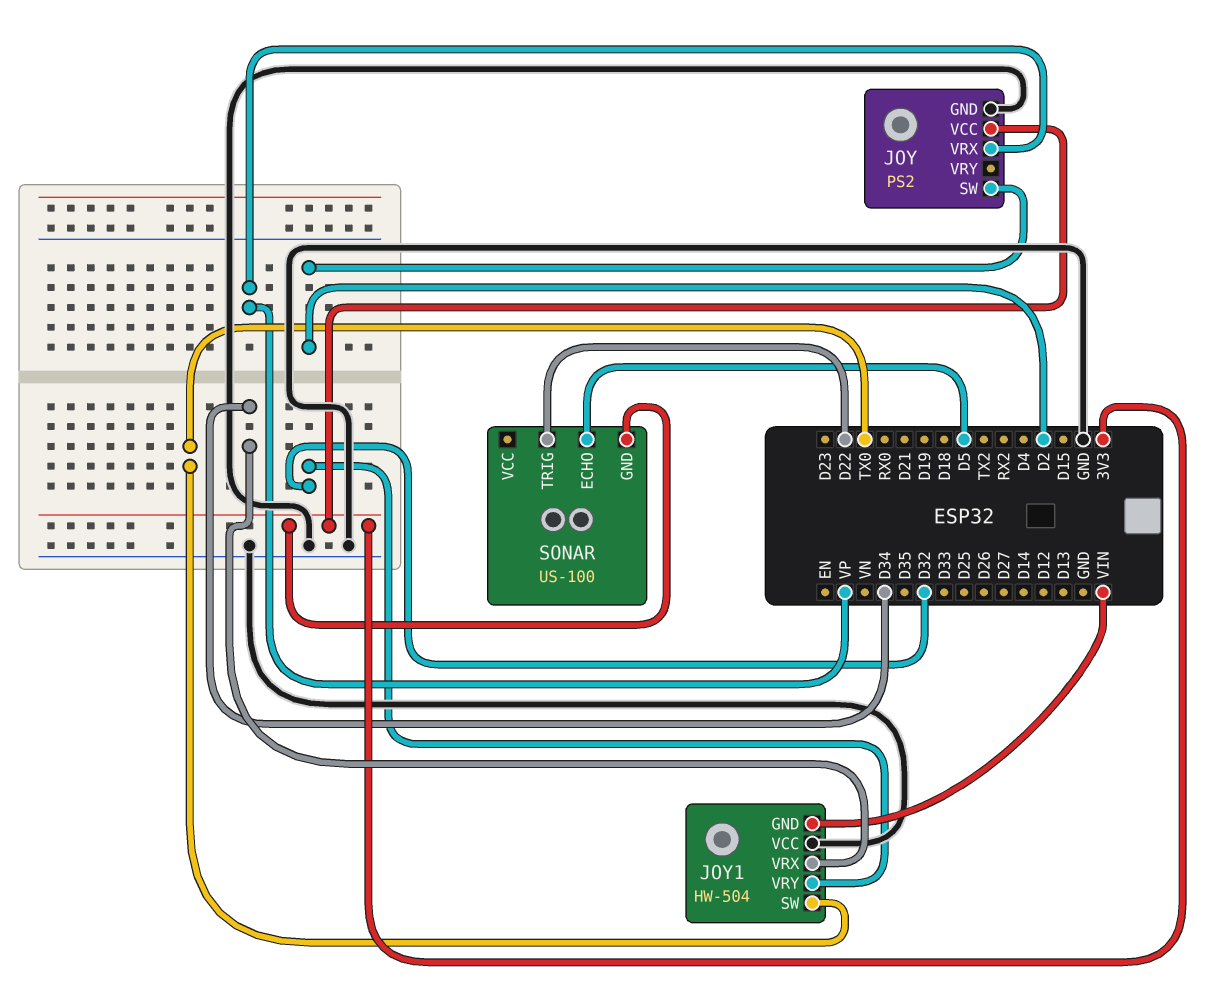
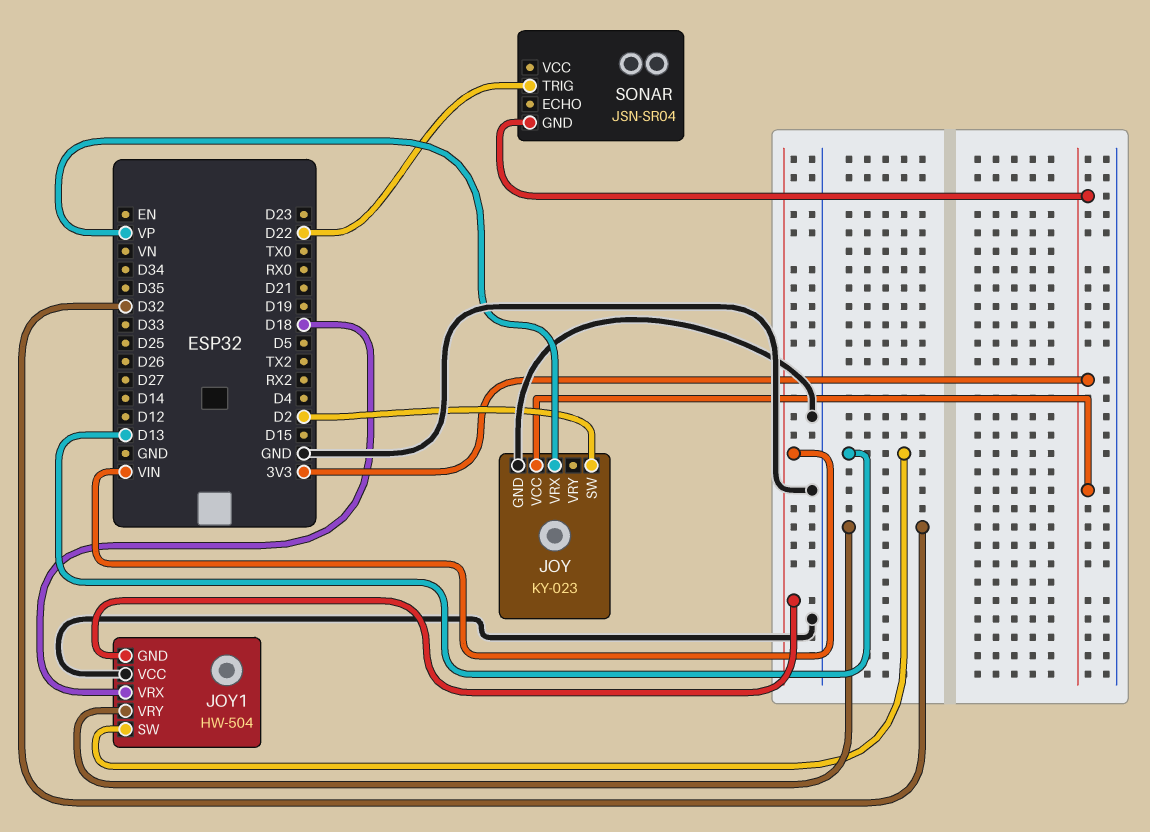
JOY: PS2 -> KY-023
JOY1 pin SW: TX0 -> D13
JOY1 pin VRX: D34 -> D18
SONAR: US-100 -> JSN-SR04
SONAR pin ECHO: D5 -> none

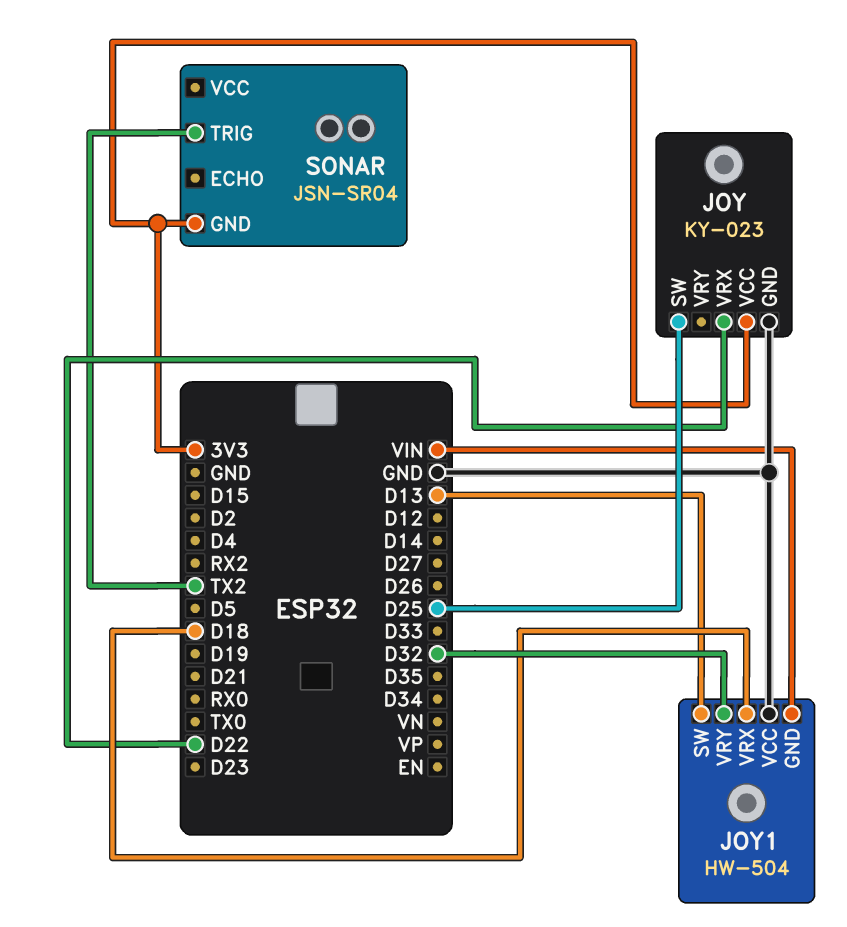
JOY pin SW: D2 -> D25
JOY pin VRX: VP -> D22
SONAR pin TRIG: D22 -> TX2

